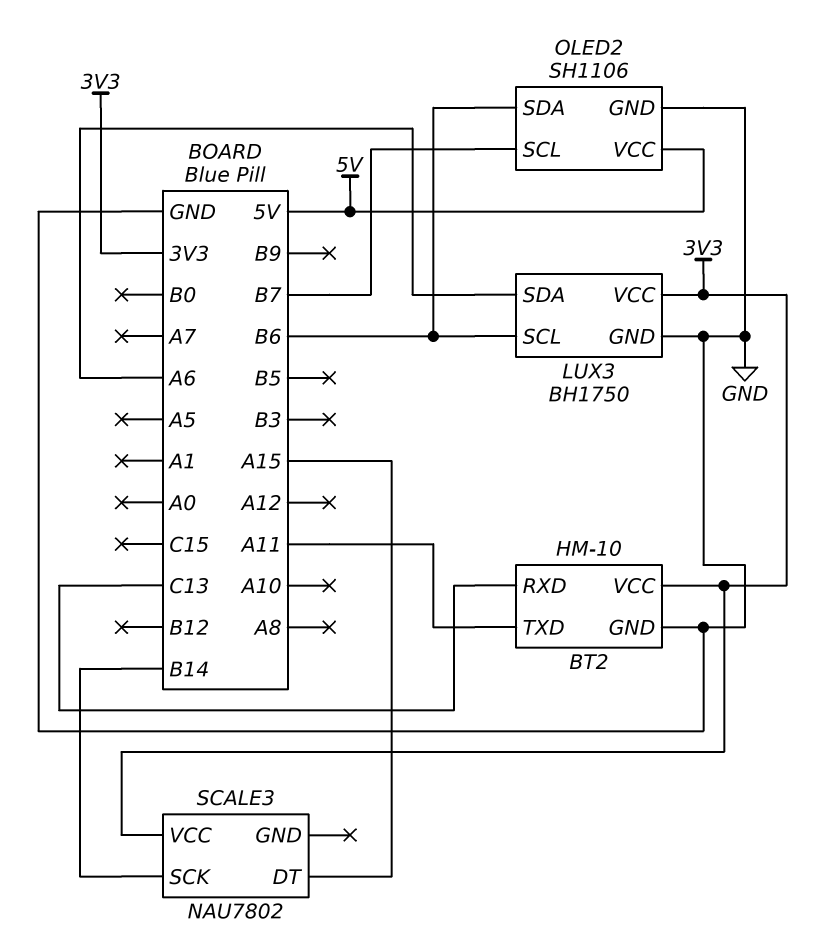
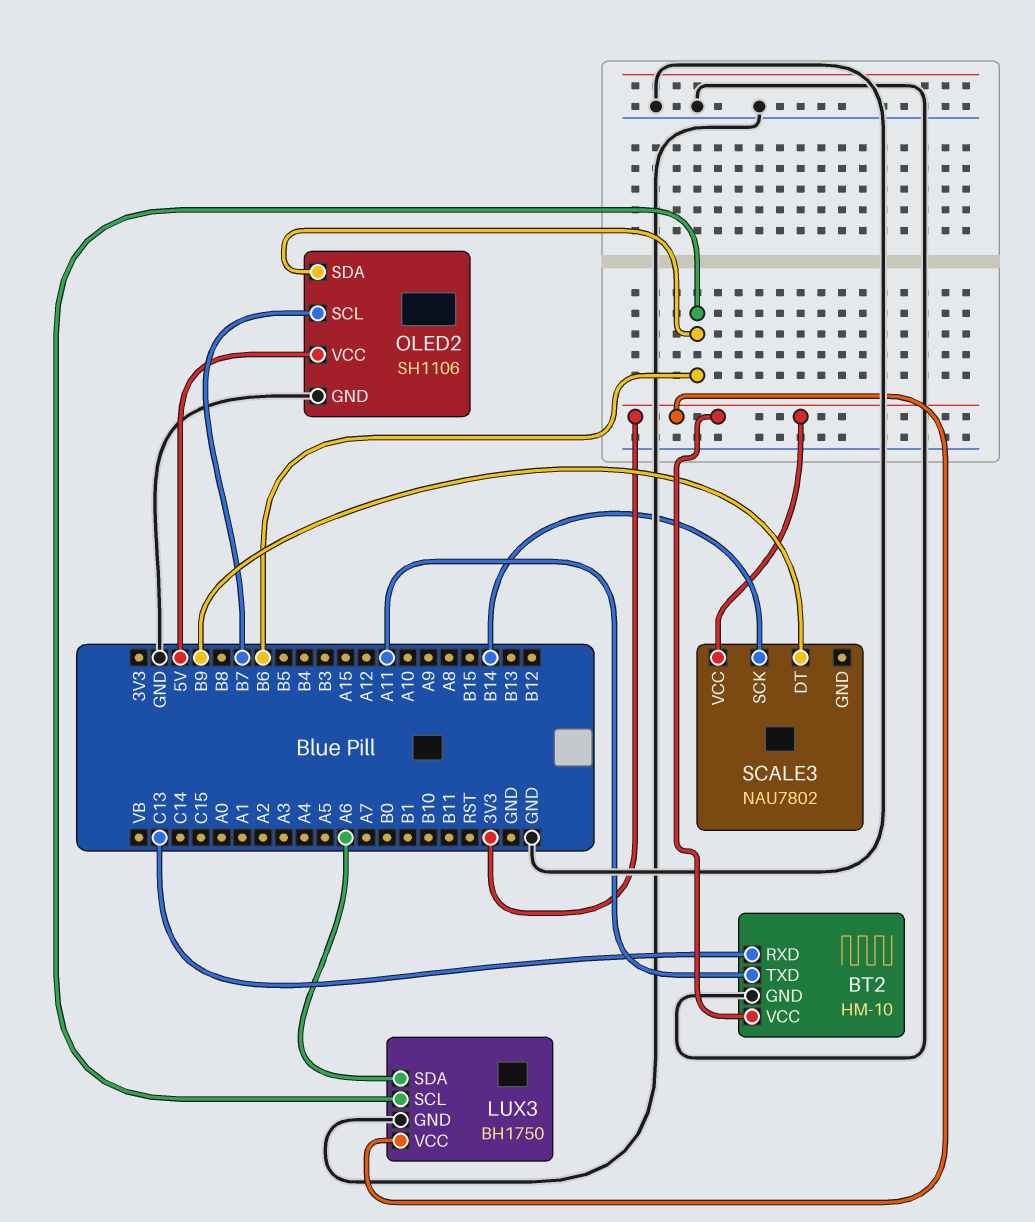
SCALE3 pin DT: A15 -> B9

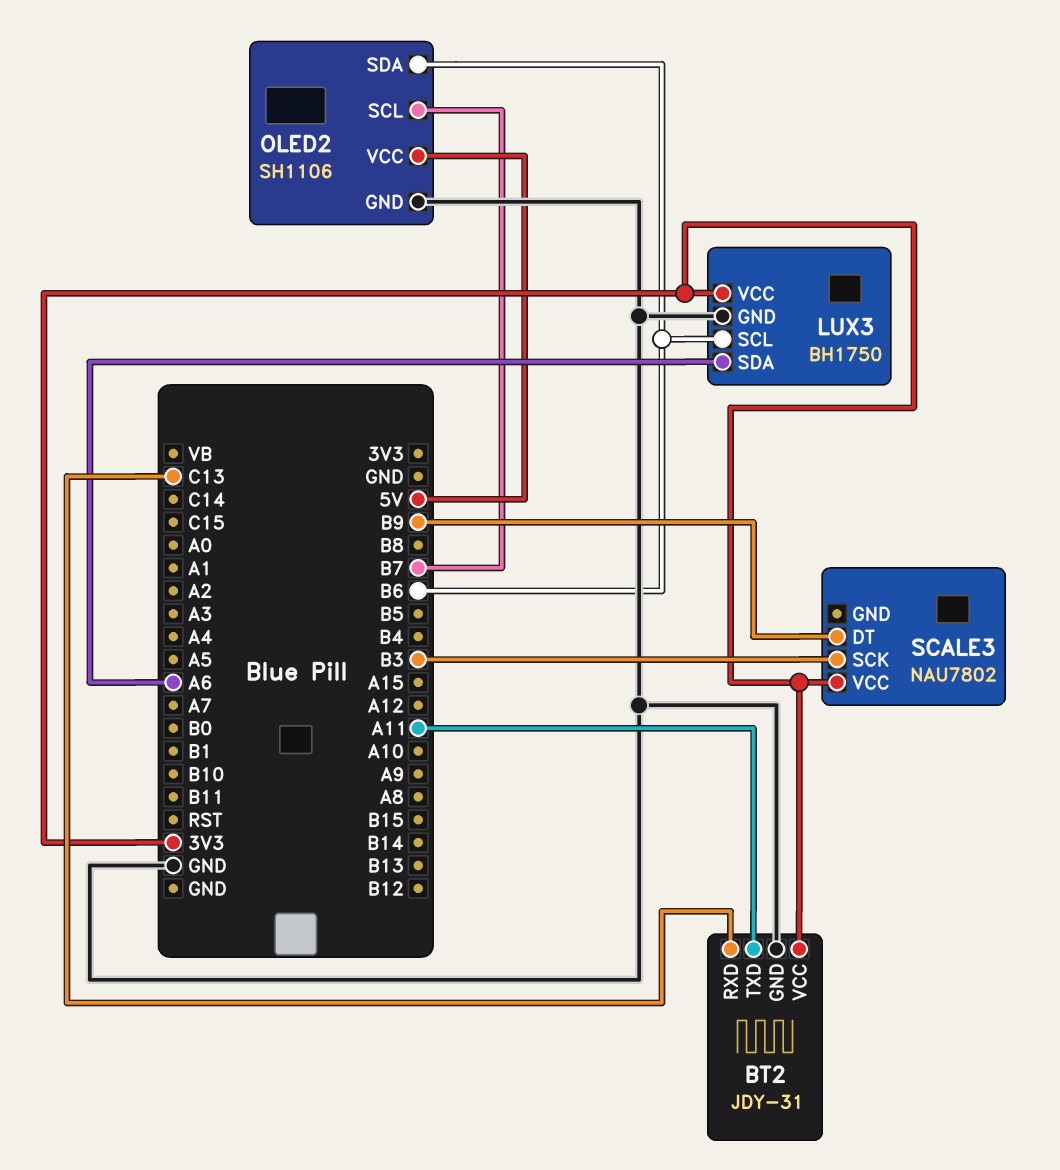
BT2: HM-10 -> JDY-31
SCALE3 pin SCK: B14 -> B3

